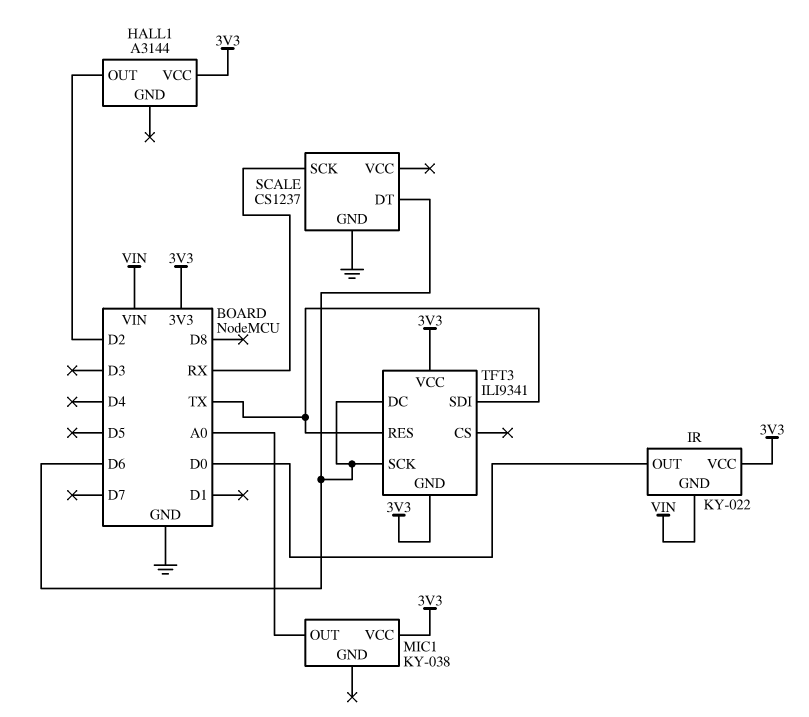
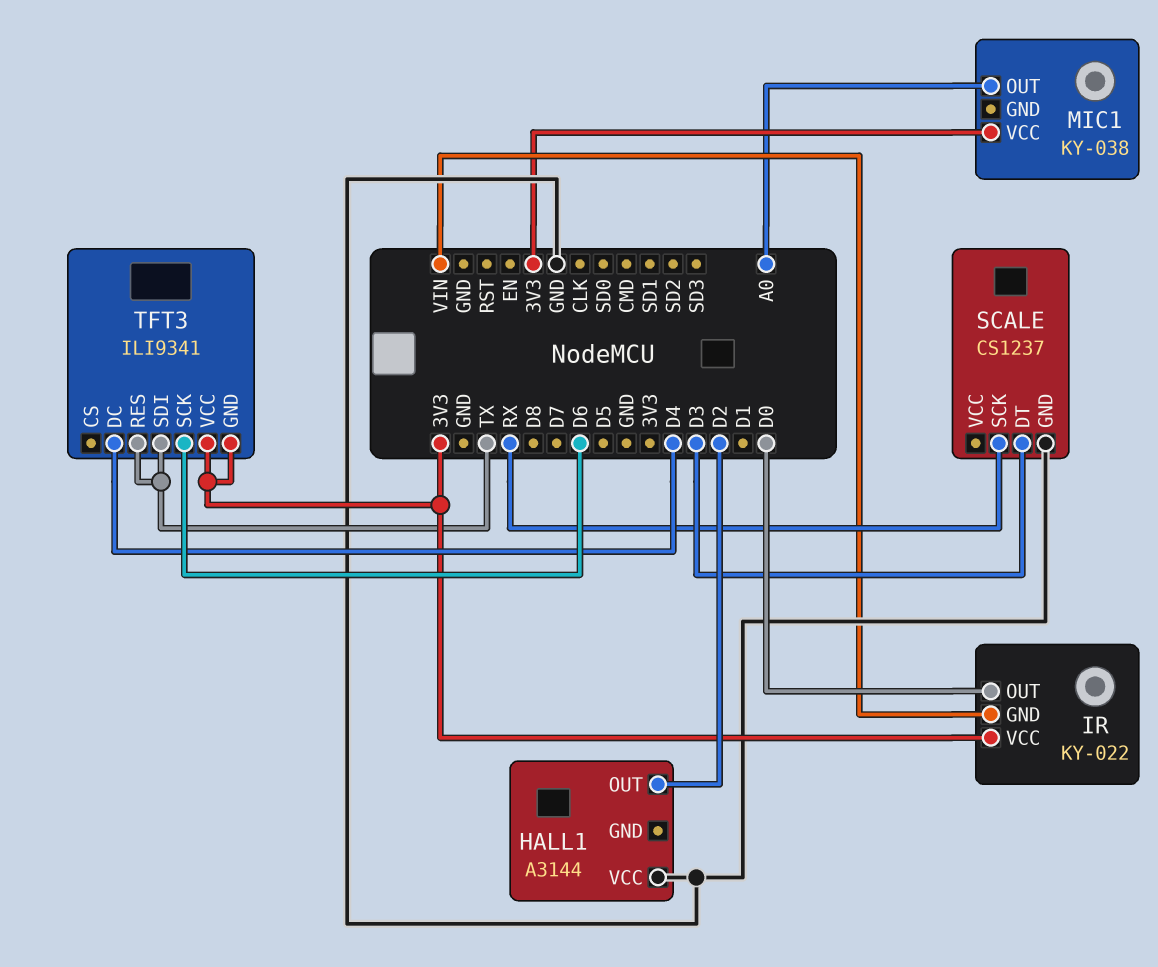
HALL1 pin VCC: 3V3 -> GND
SCALE pin DT: D6 -> D3
TFT3 pin DC: D6 -> D4

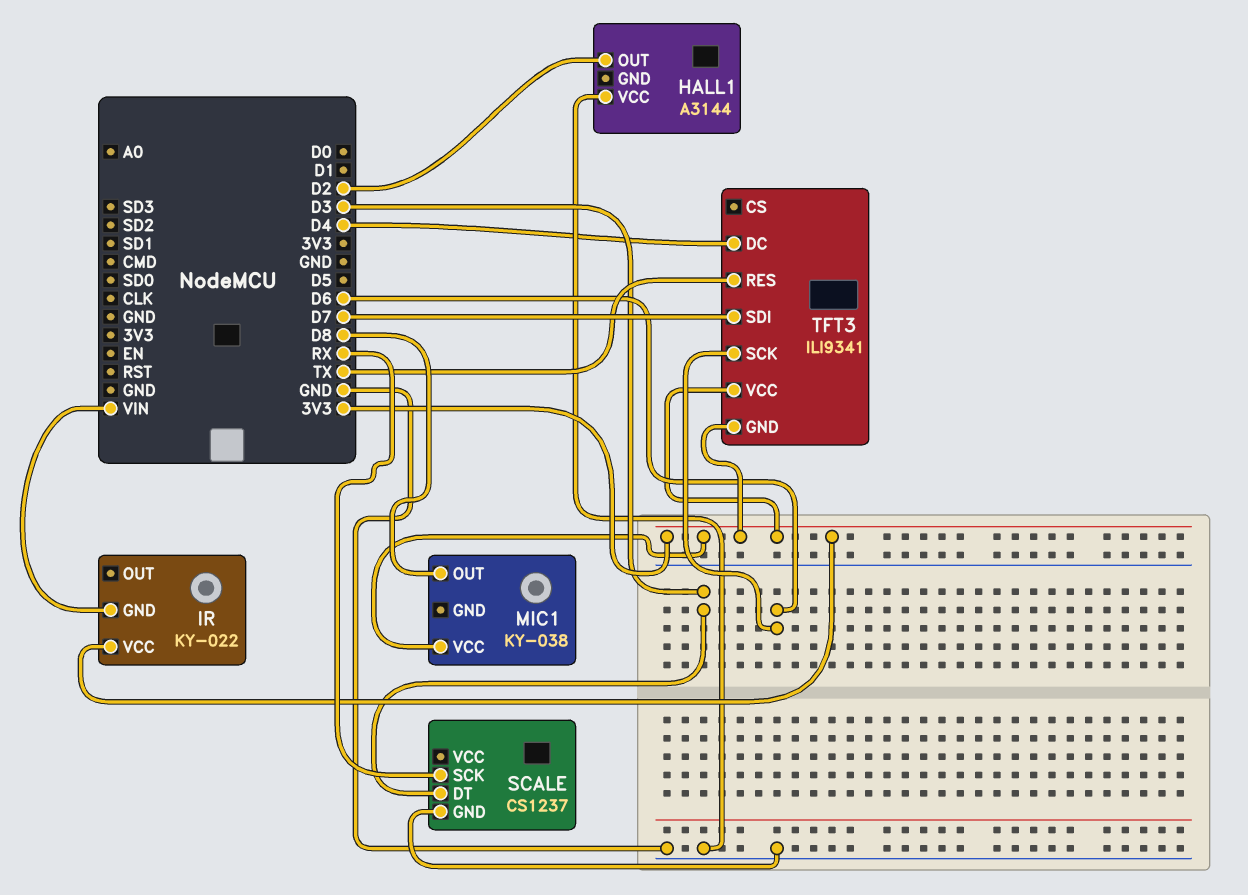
IR pin OUT: D0 -> none
MIC1 pin OUT: A0 -> D8
TFT3 pin SDI: TX -> D7

